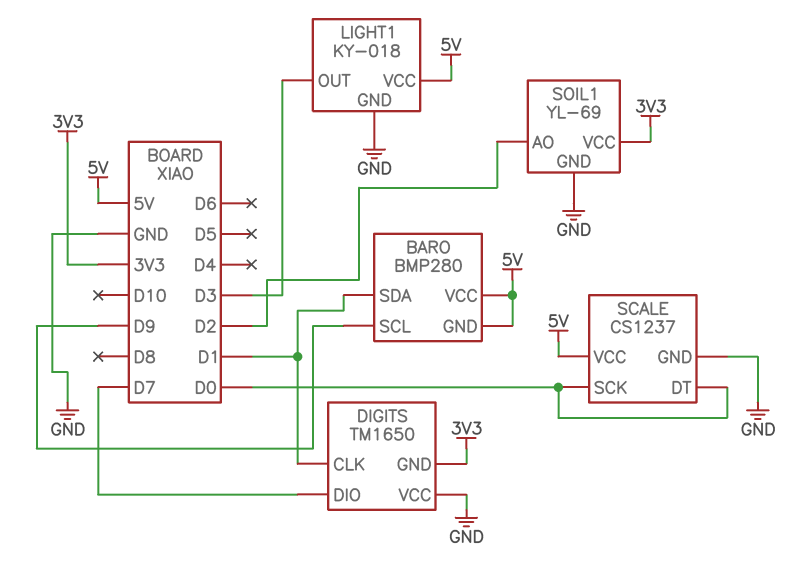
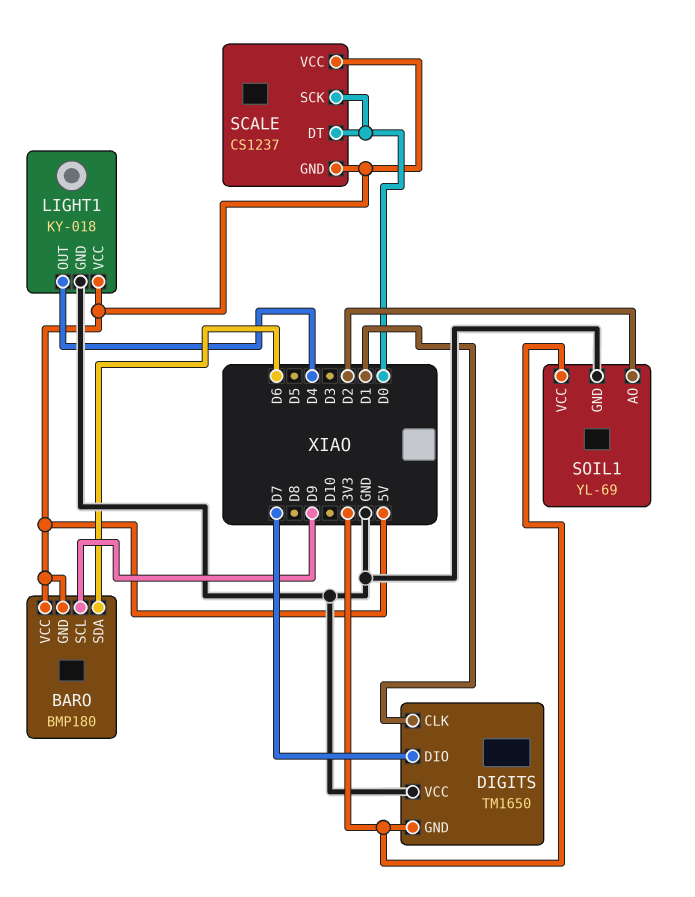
BARO: BMP280 -> BMP180
BARO pin SDA: D1 -> D6
LIGHT1 pin OUT: D3 -> D4
SCALE pin GND: GND -> 5V

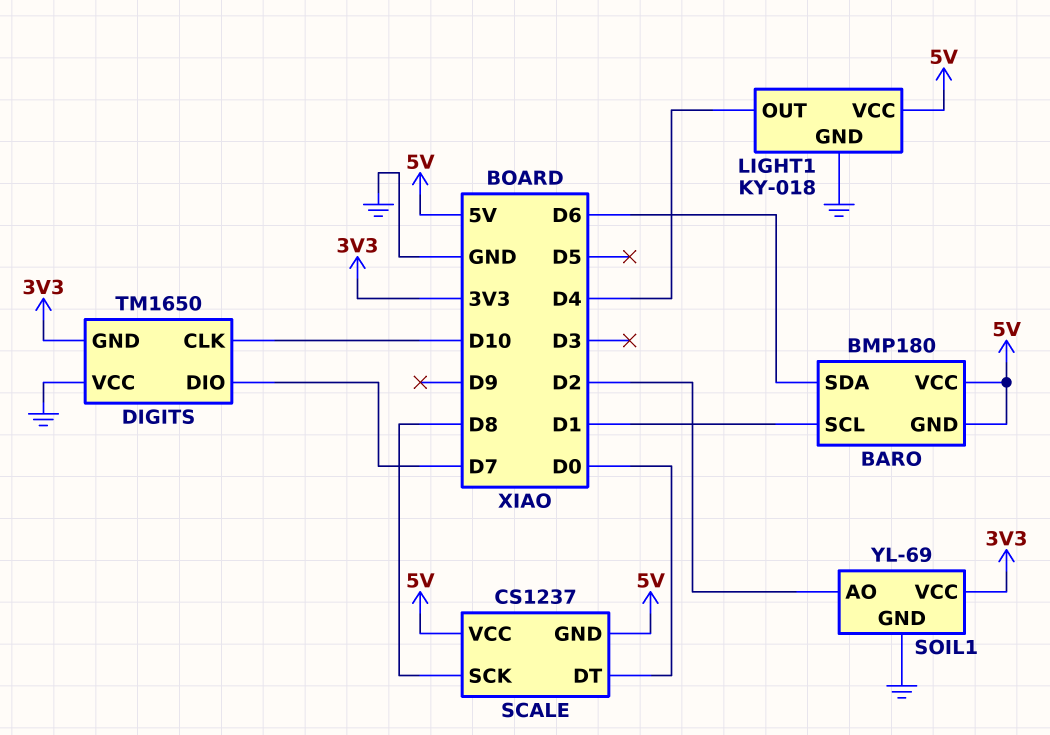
BARO pin SCL: D9 -> D1
DIGITS pin CLK: D1 -> D10
SCALE pin SCK: D0 -> D8

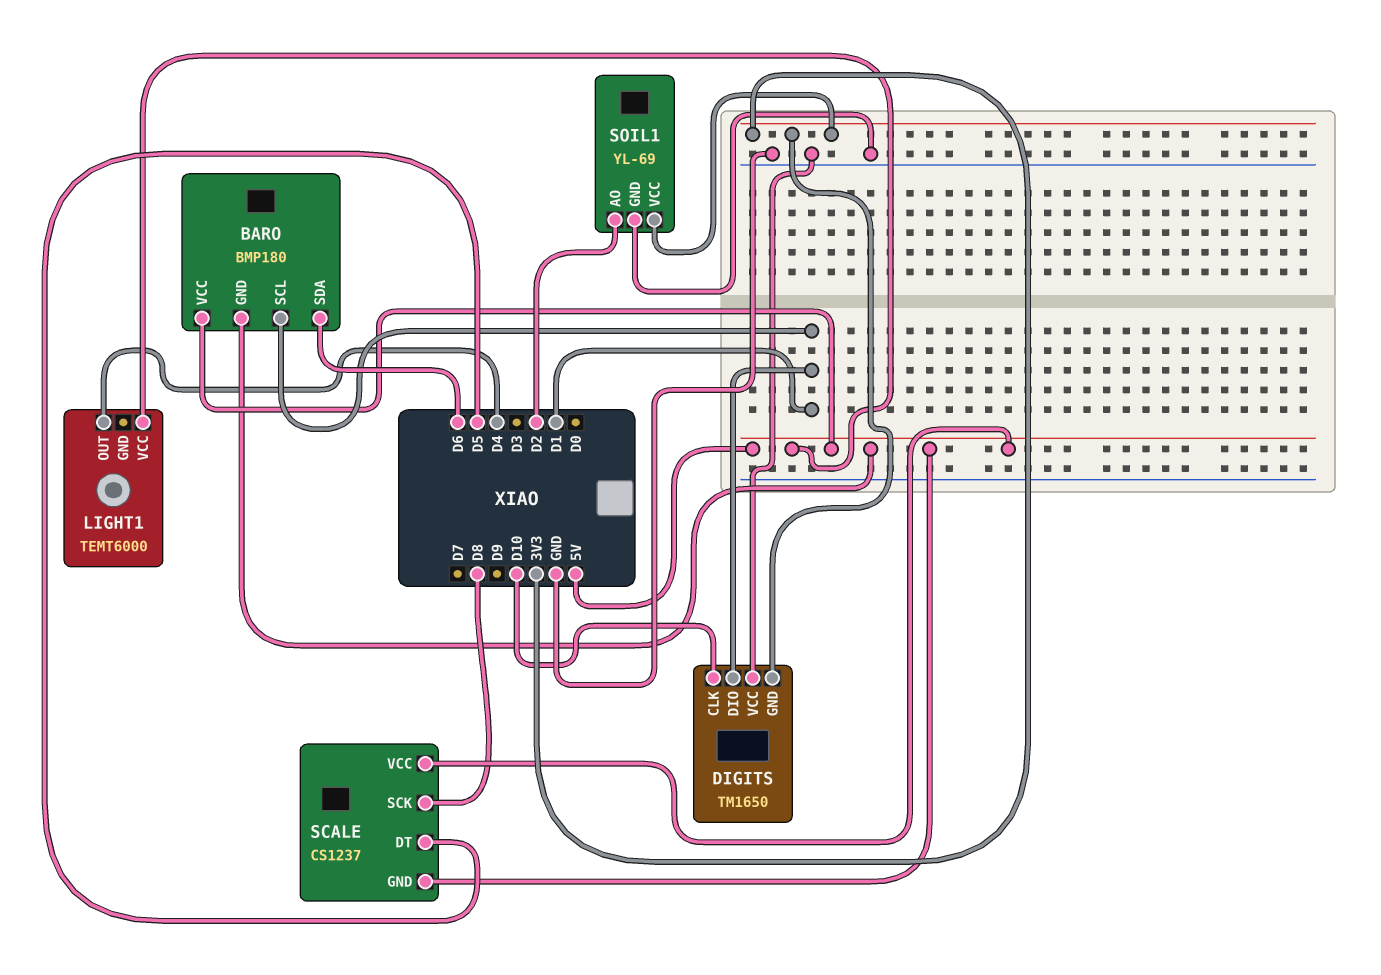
DIGITS pin DIO: D7 -> D1
LIGHT1: KY-018 -> TEMT6000
LIGHT1 pin GND: GND -> none
SCALE pin DT: D0 -> D5

